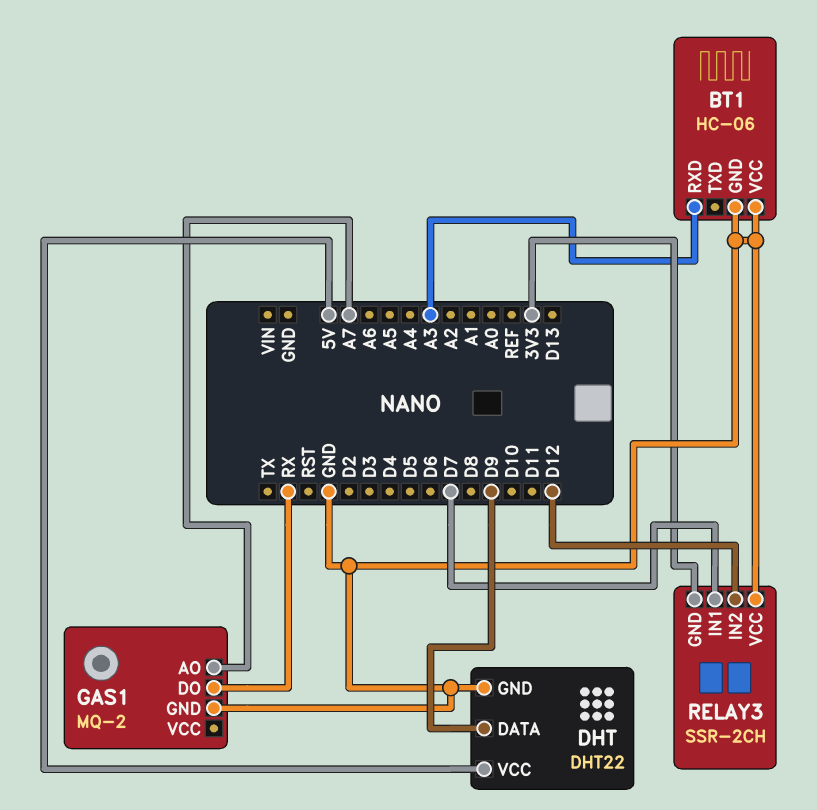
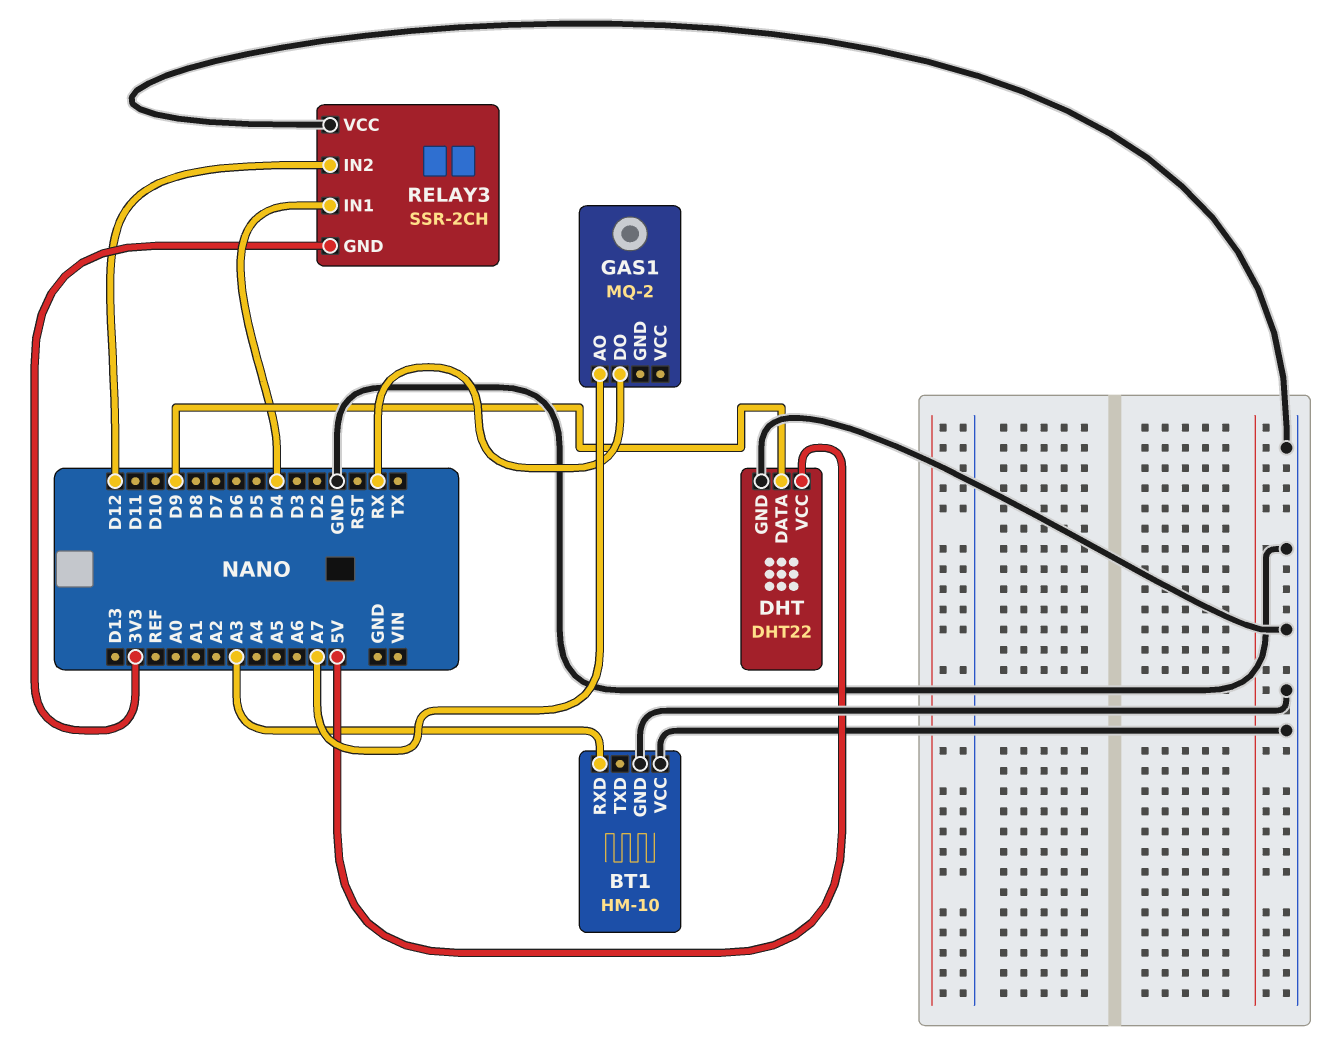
BT1: HC-06 -> HM-10
GAS1 pin GND: GND -> none
RELAY3 pin IN1: D7 -> D4

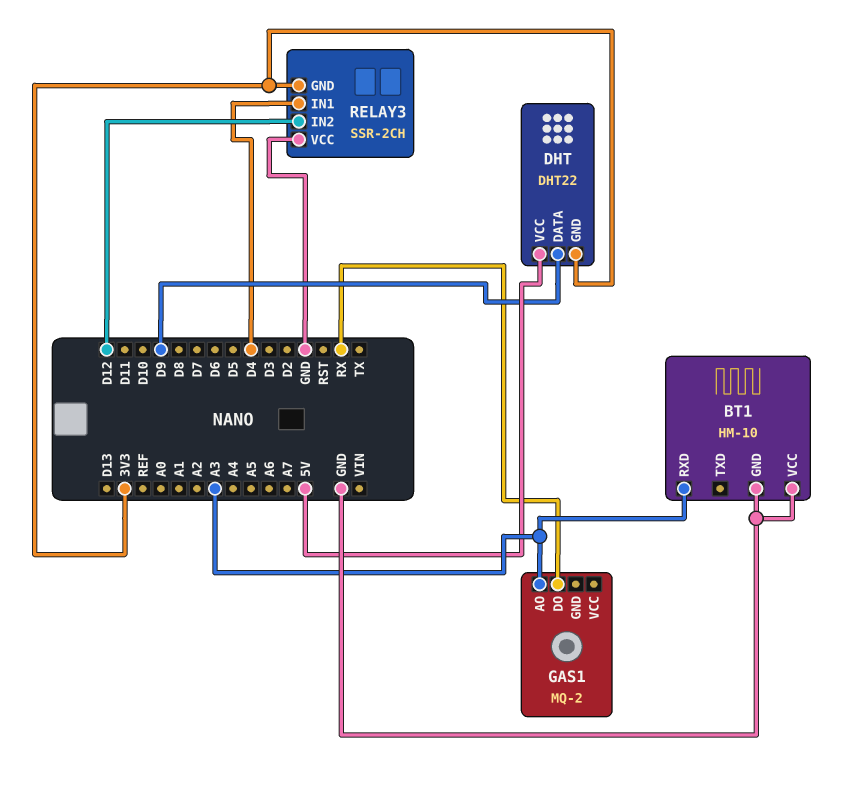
DHT pin GND: GND -> 3V3
GAS1 pin AO: A7 -> A3

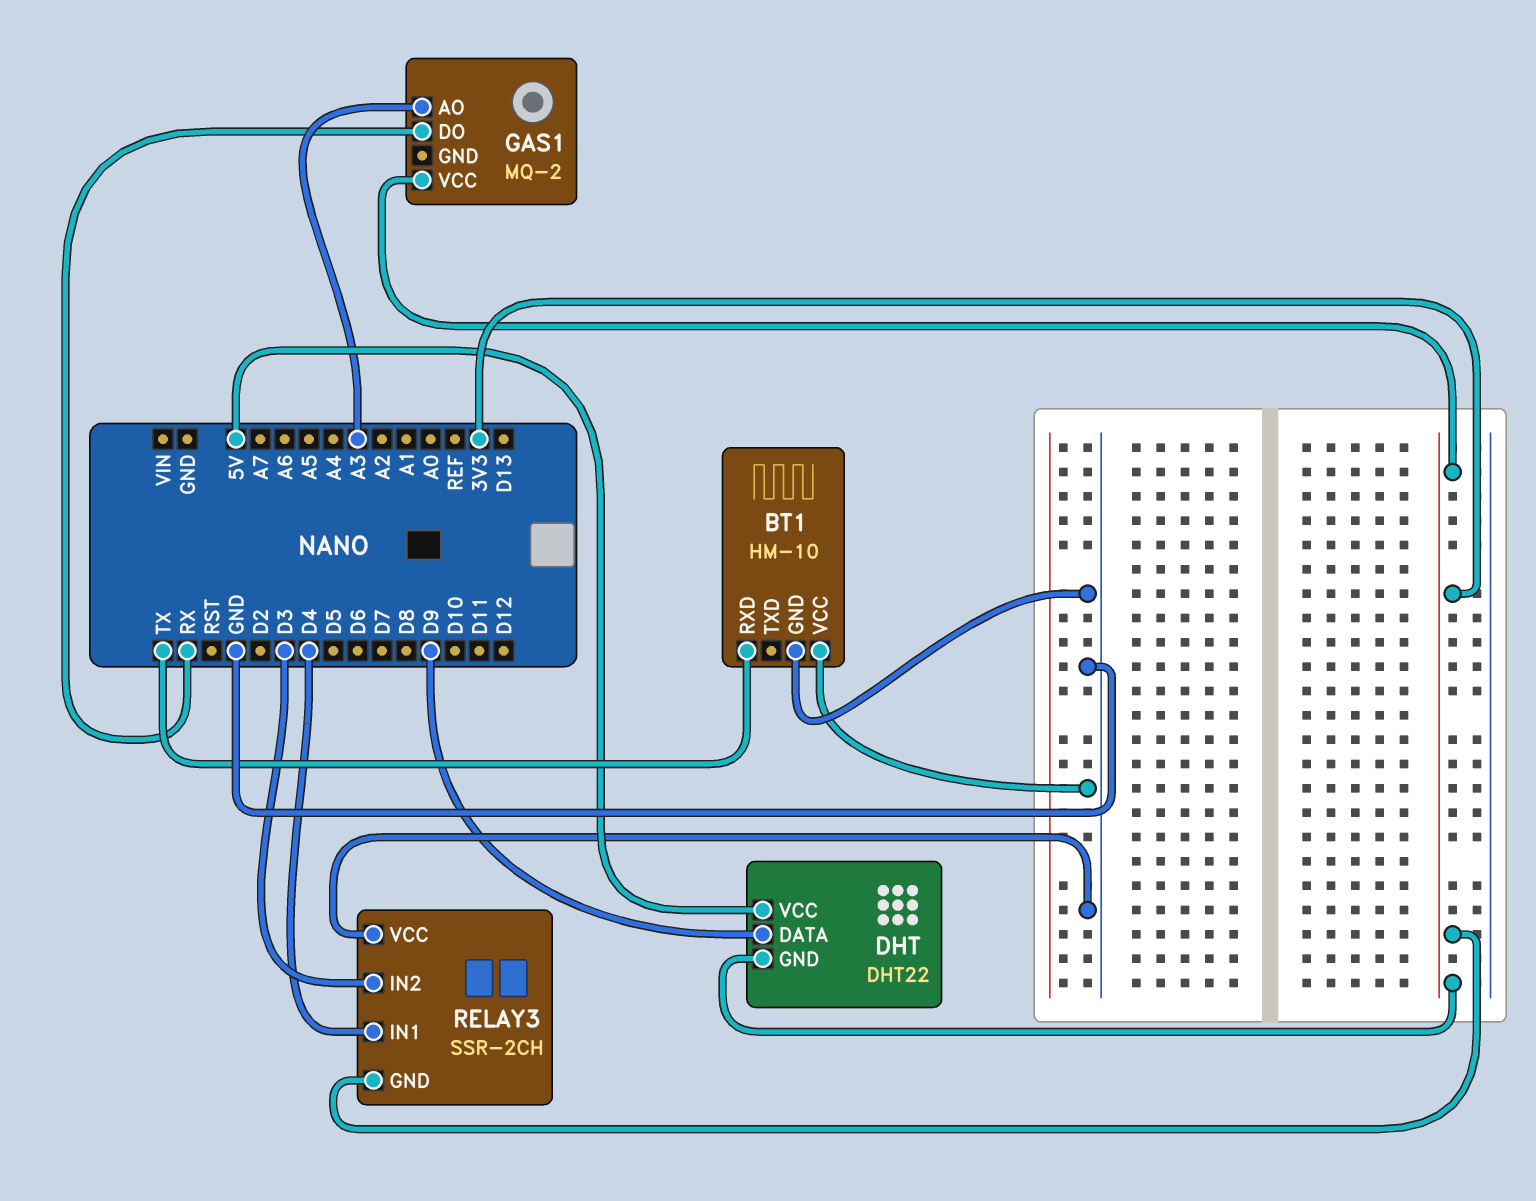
BT1 pin RXD: A3 -> TX
GAS1 pin VCC: none -> 3V3
RELAY3 pin IN2: D12 -> D3

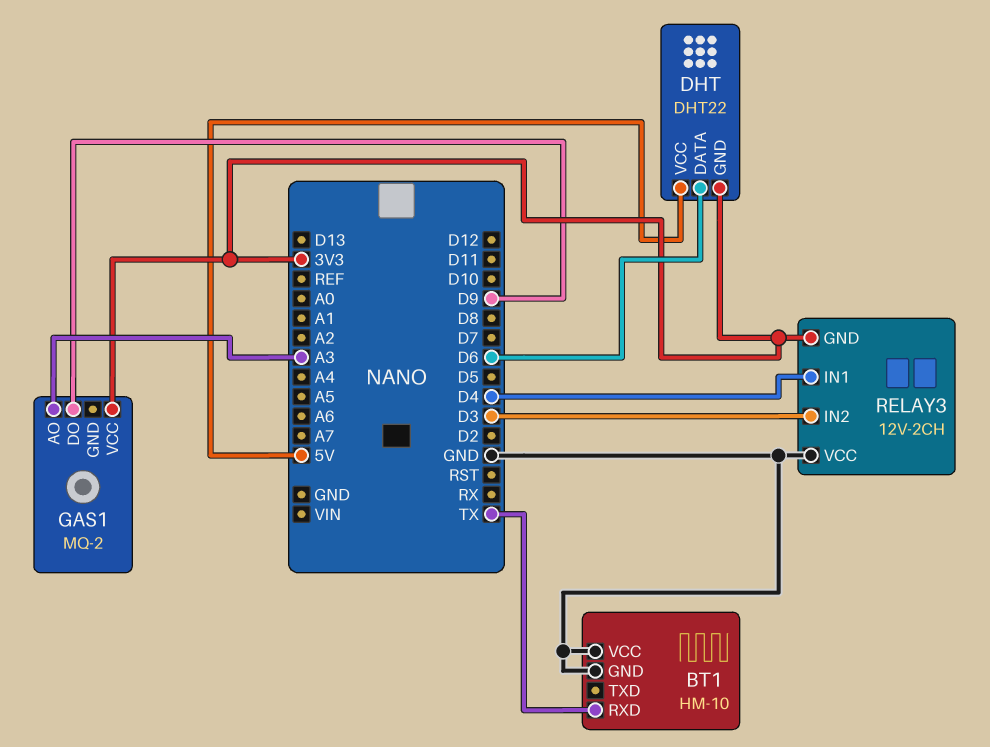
DHT pin DATA: D9 -> D6
GAS1 pin DO: RX -> D9
RELAY3: SSR-2CH -> 12V-2CH

